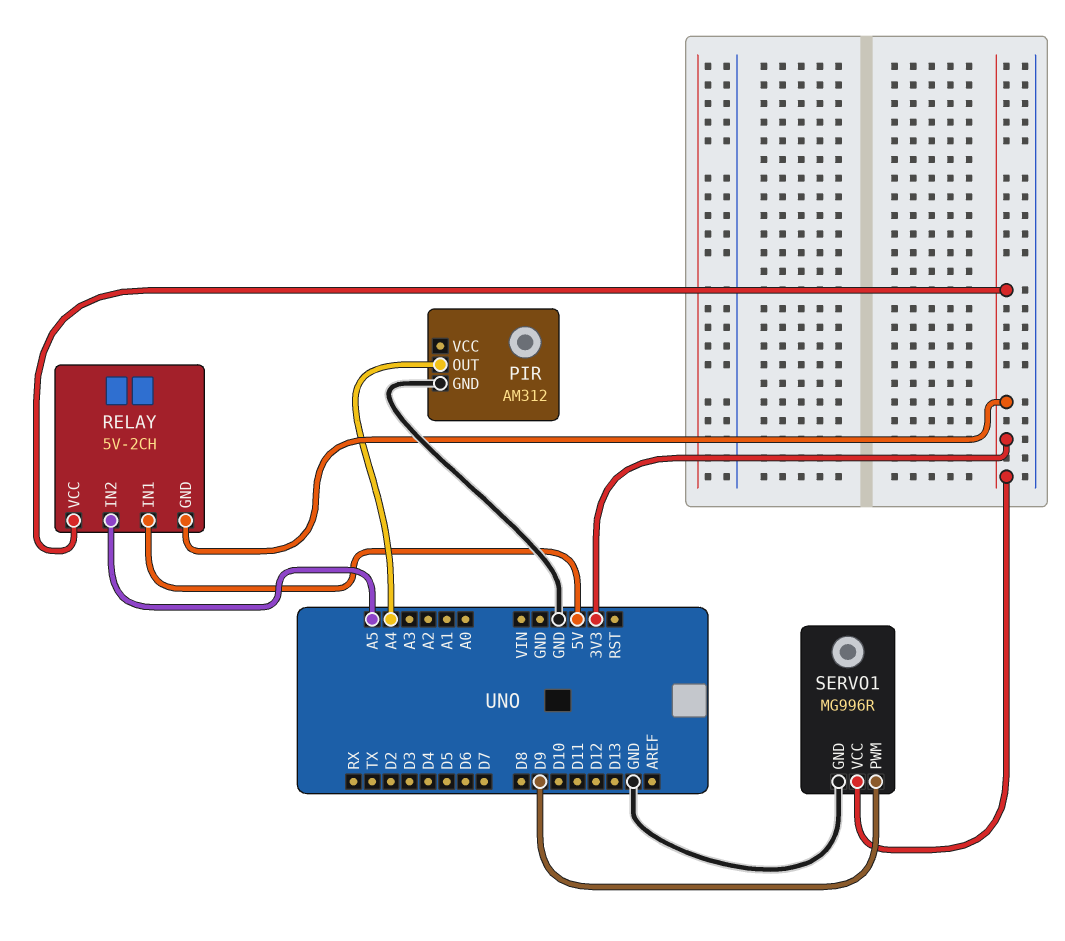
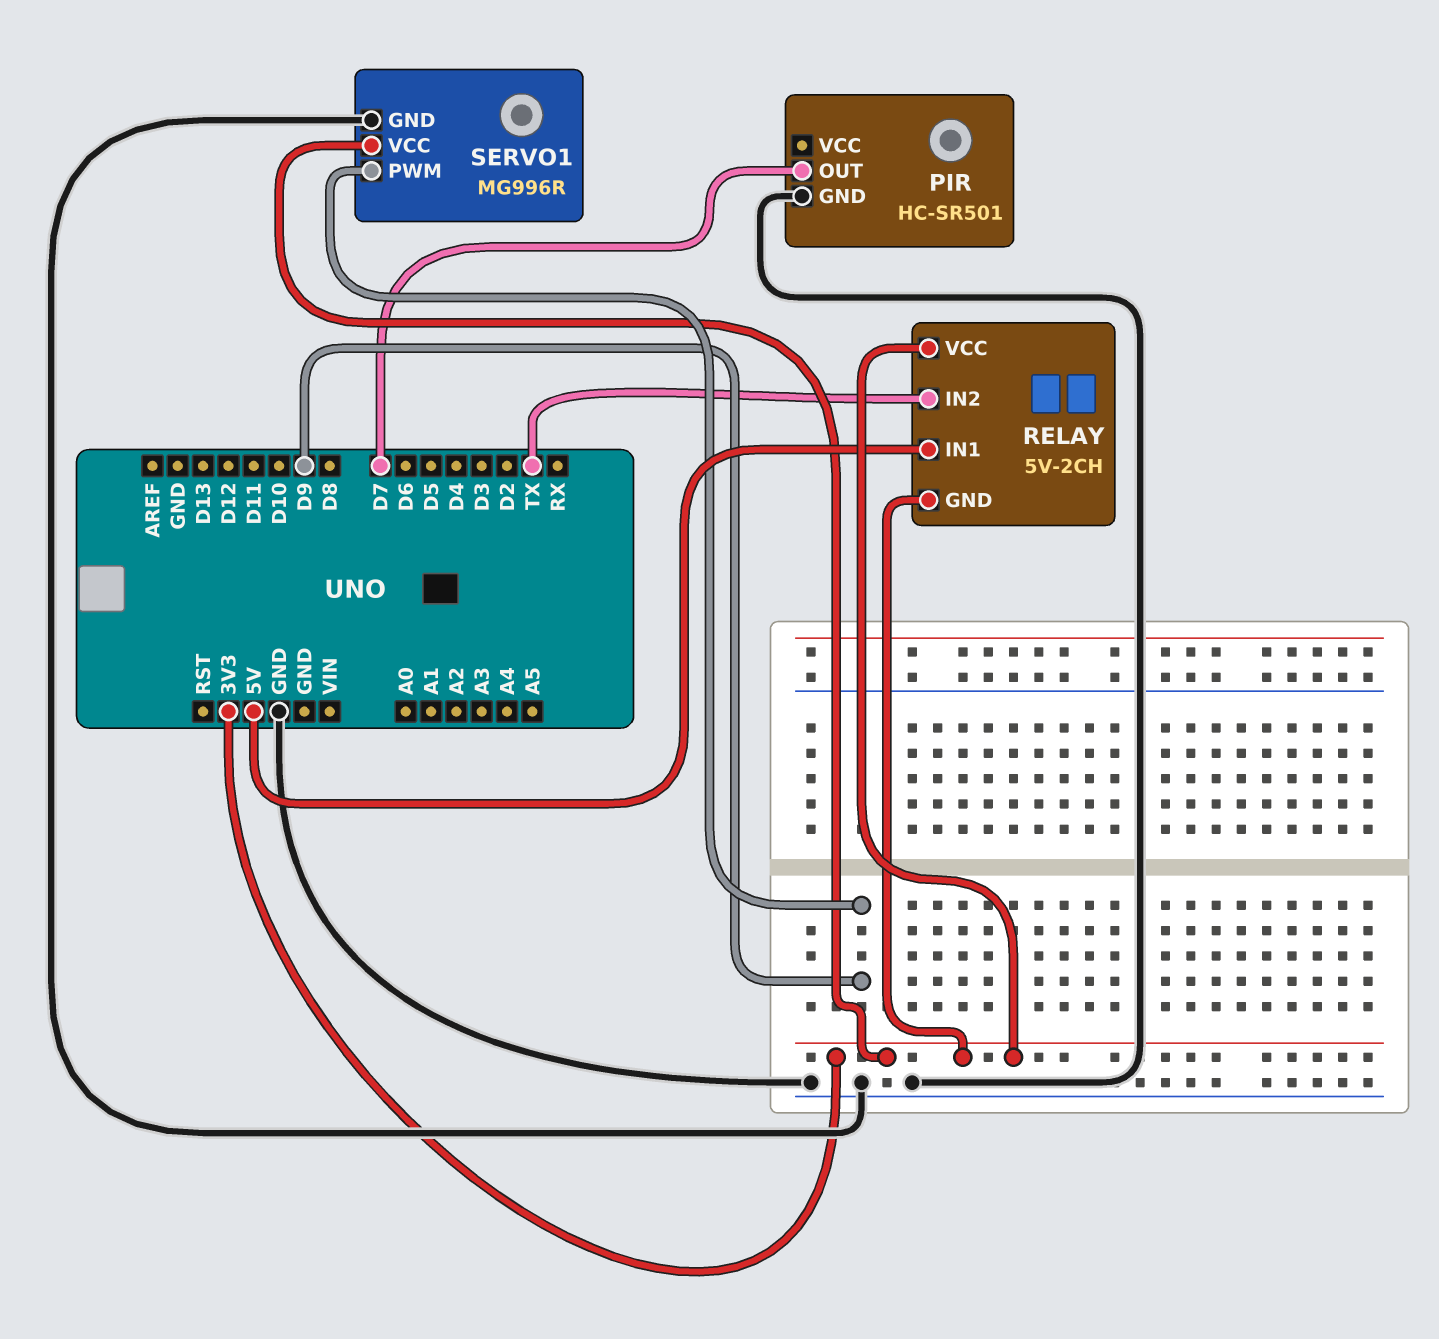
PIR: AM312 -> HC-SR501
PIR pin OUT: A4 -> D7
RELAY pin IN2: A5 -> TX

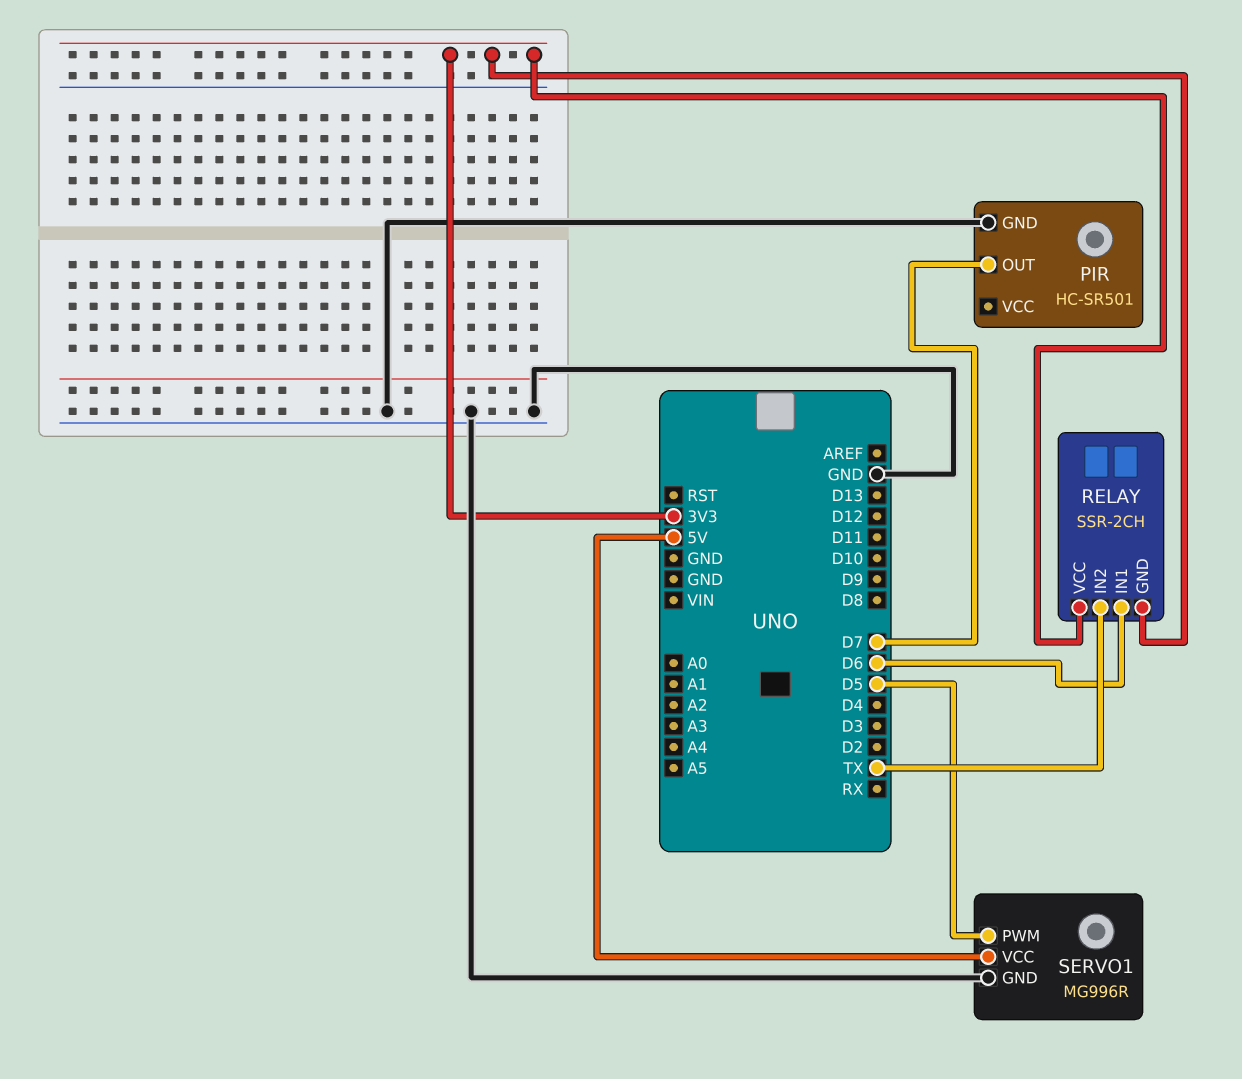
RELAY: 5V-2CH -> SSR-2CH
RELAY pin IN1: 5V -> D6
SERVO1 pin PWM: D9 -> D5
SERVO1 pin VCC: 3V3 -> 5V

